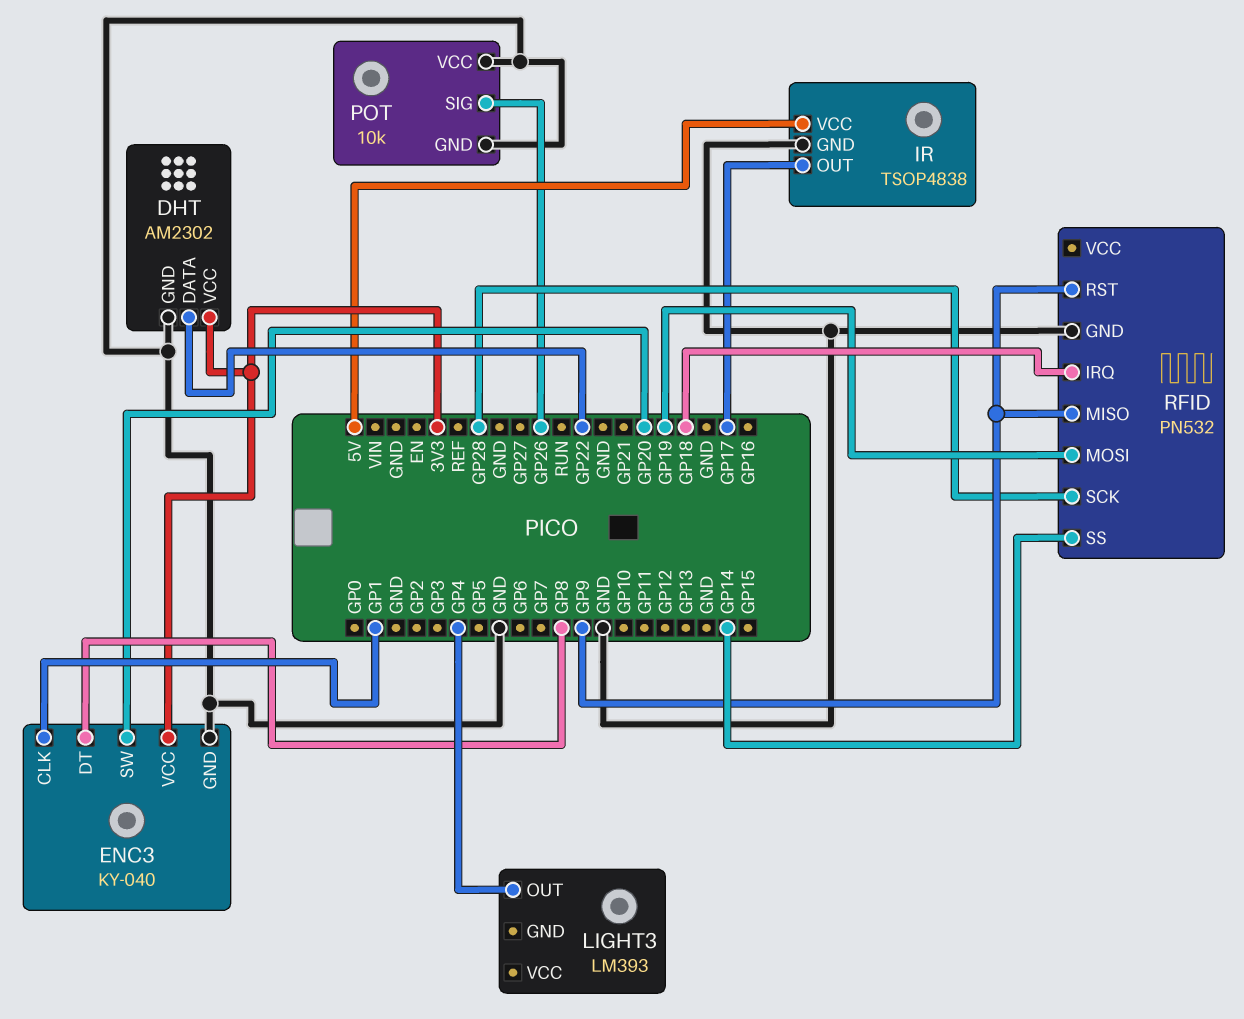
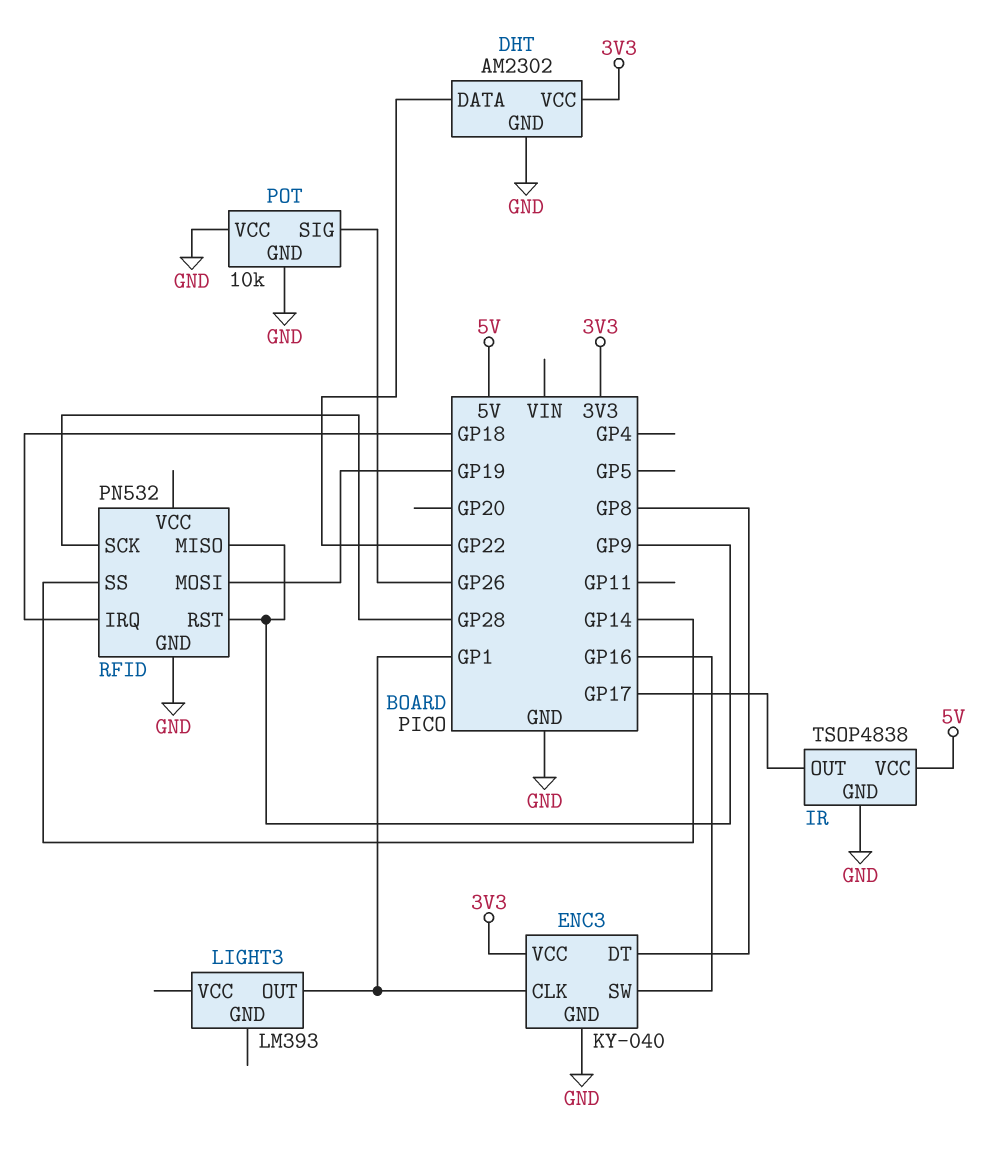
ENC3 pin SW: GP20 -> GP16
LIGHT3 pin OUT: GP4 -> GP1

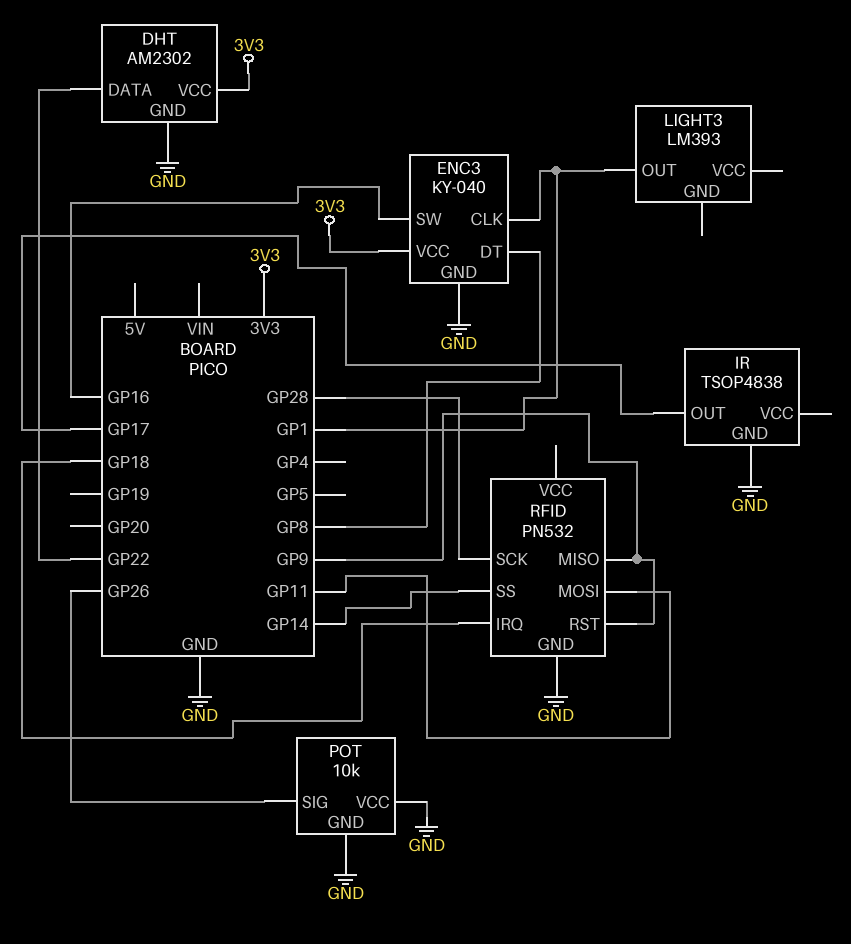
IR pin VCC: 5V -> none
RFID pin MOSI: GP19 -> GP11

